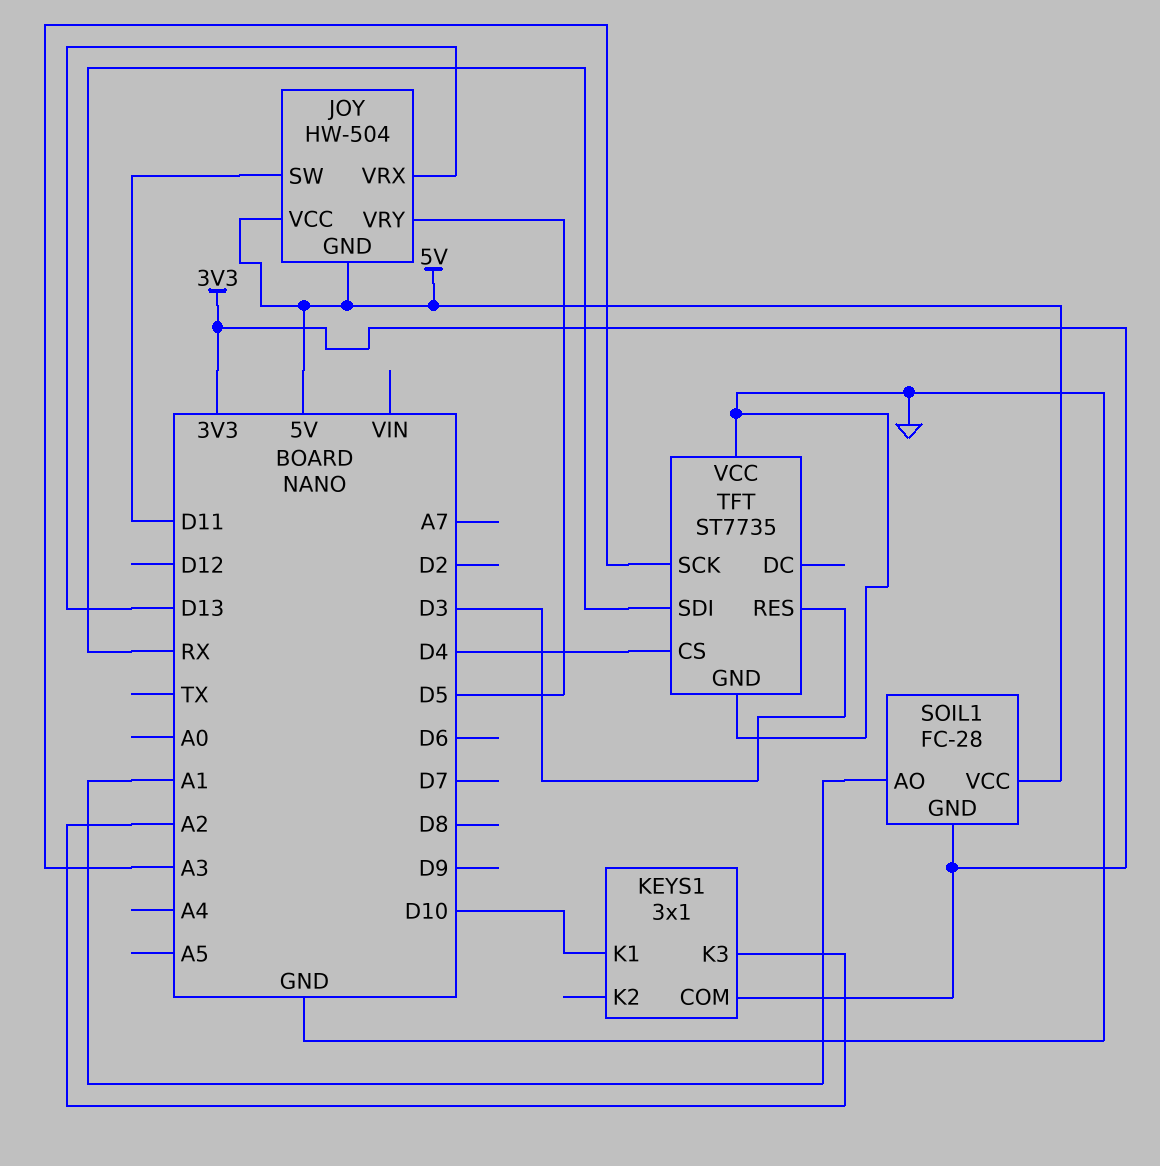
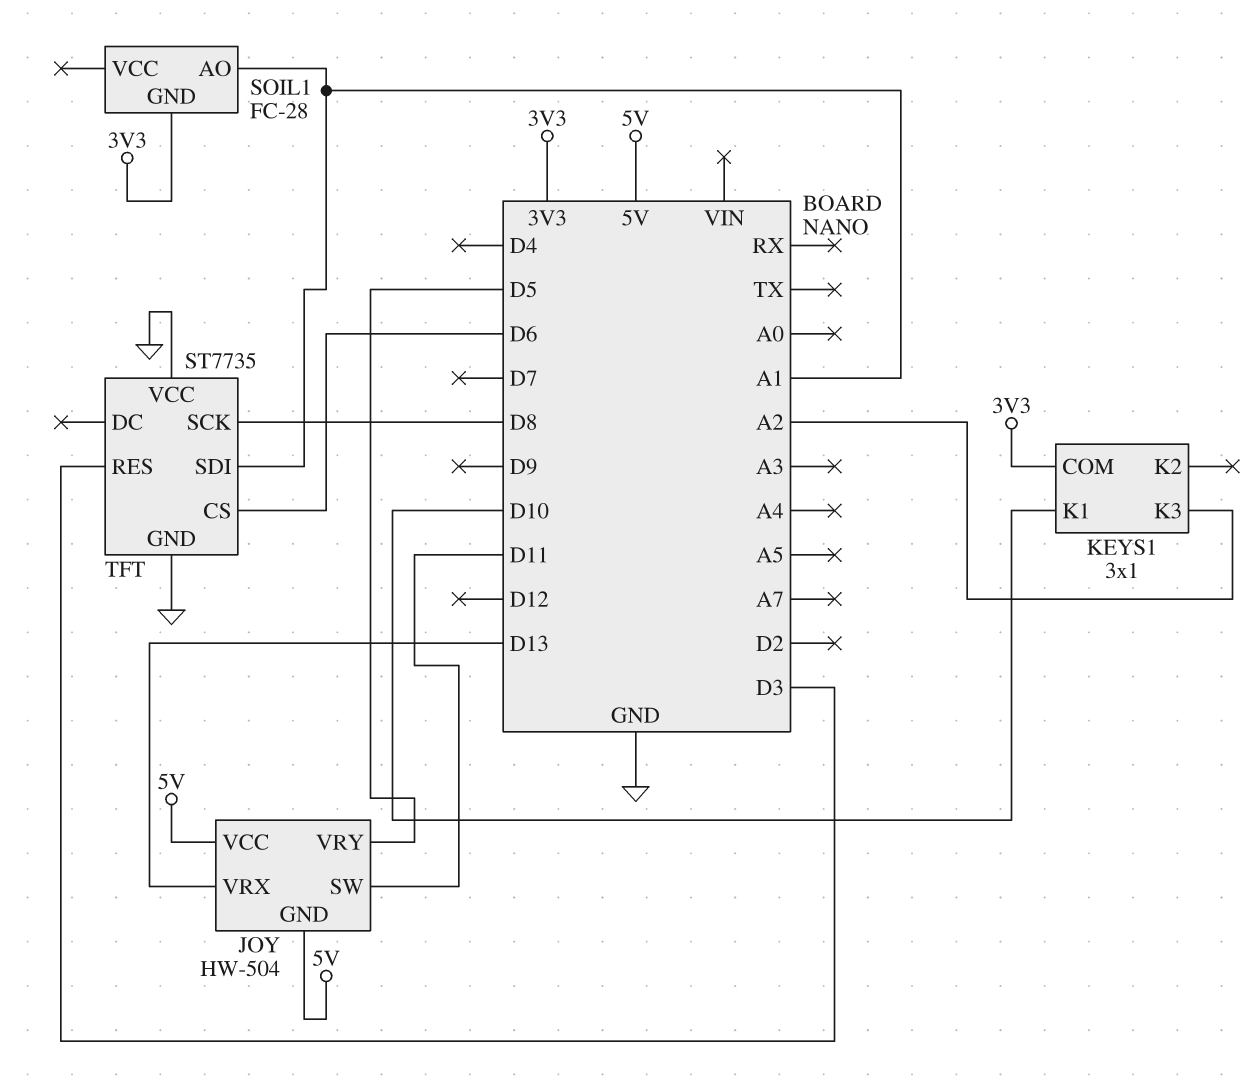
SOIL1 pin VCC: 5V -> none
TFT pin CS: D4 -> D6
TFT pin SCK: A3 -> D8
TFT pin SDI: RX -> A1

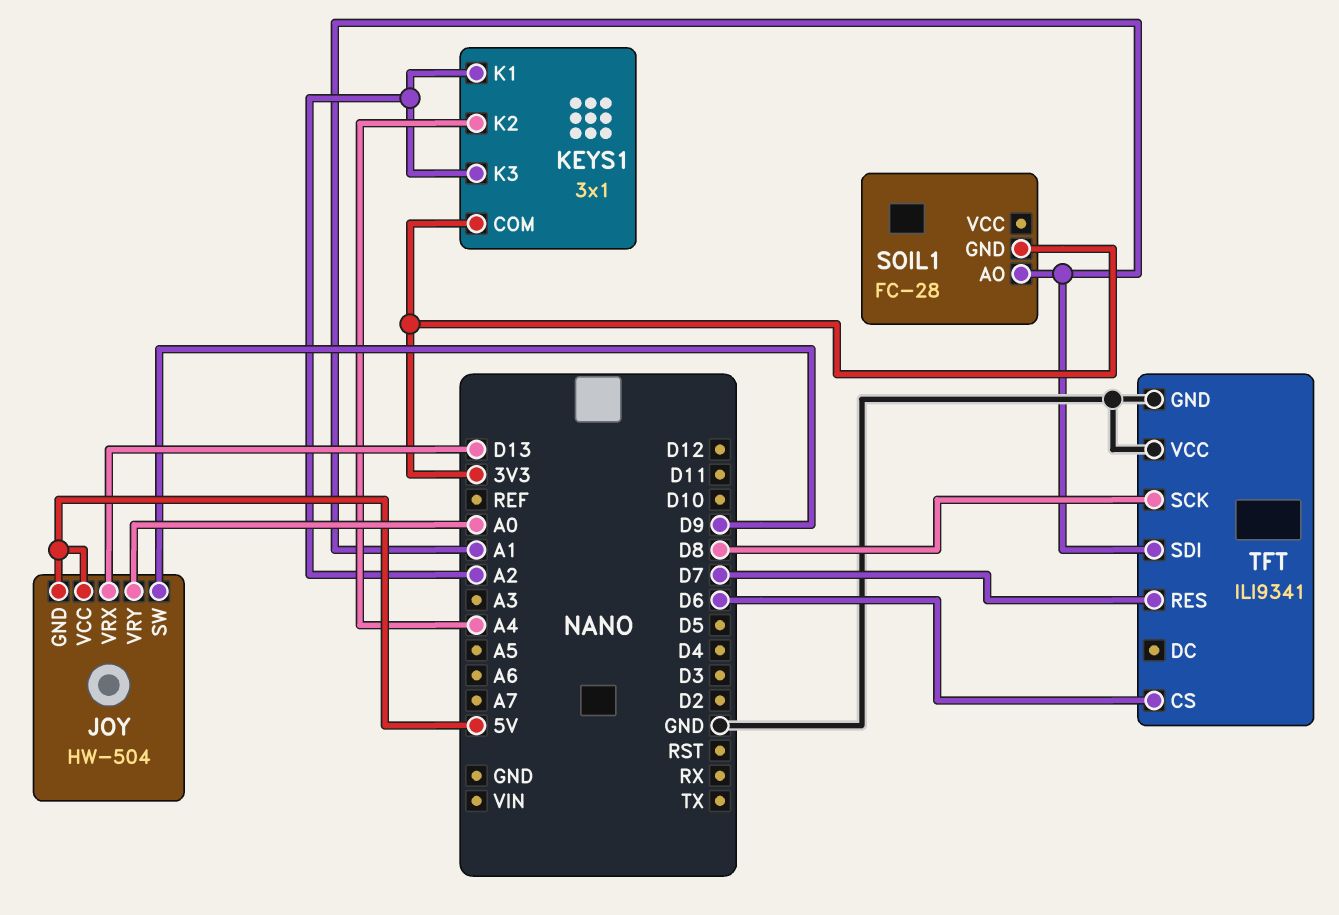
JOY pin SW: D11 -> D9
JOY pin VRY: D5 -> A0
KEYS1 pin K1: D10 -> A2
KEYS1 pin K2: none -> A4
TFT: ST7735 -> ILI9341
TFT pin RES: D3 -> D7

